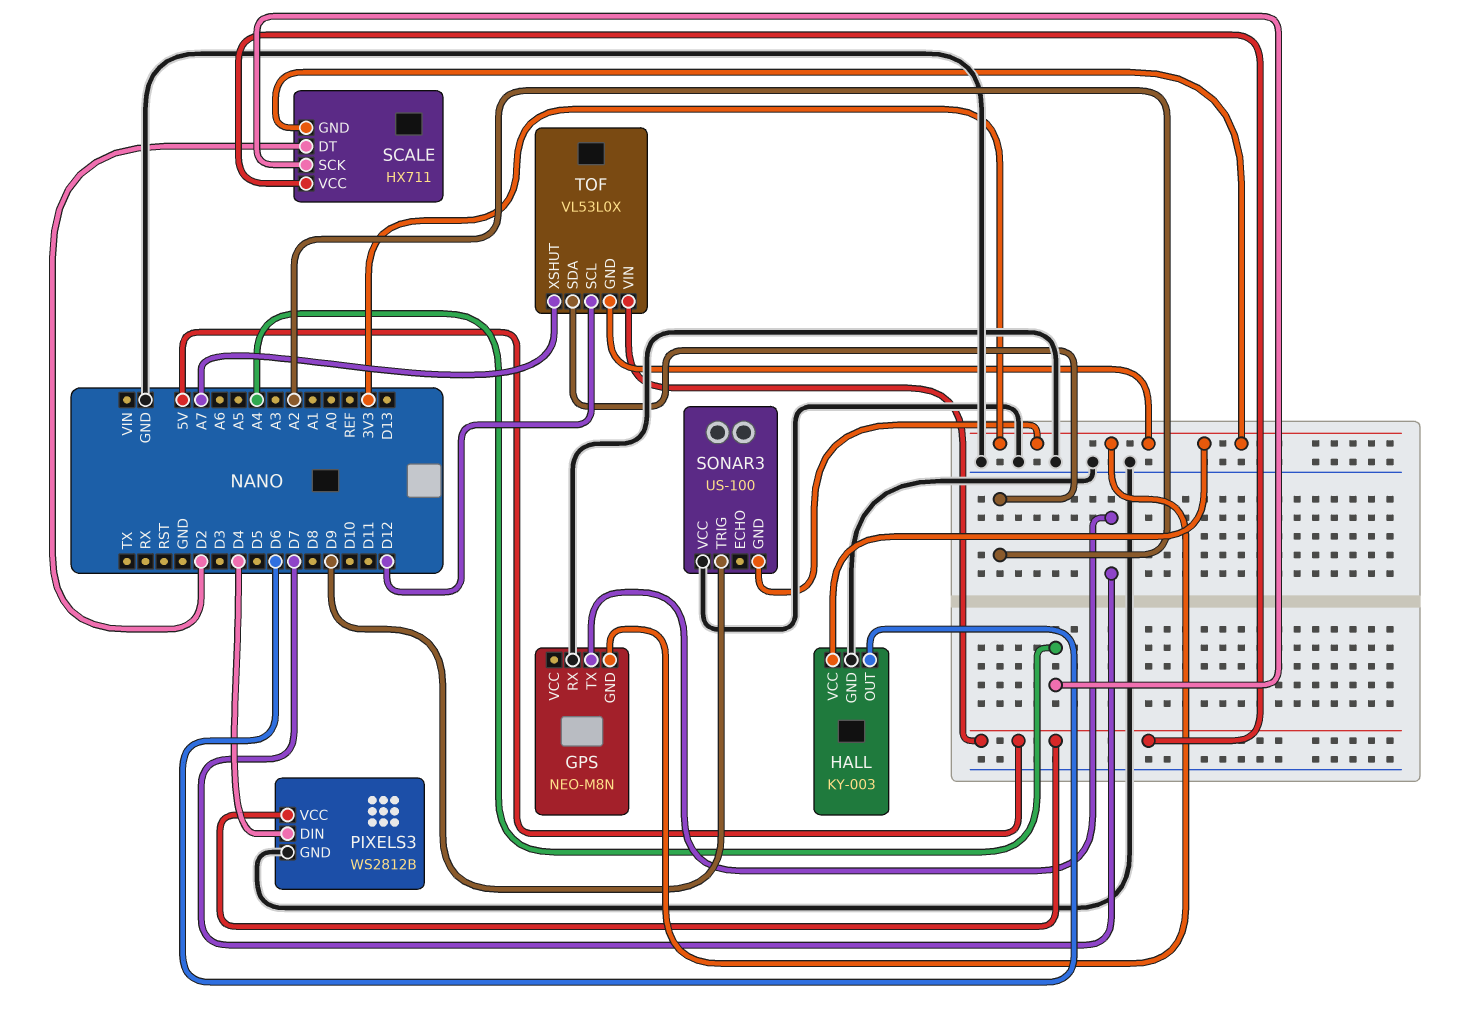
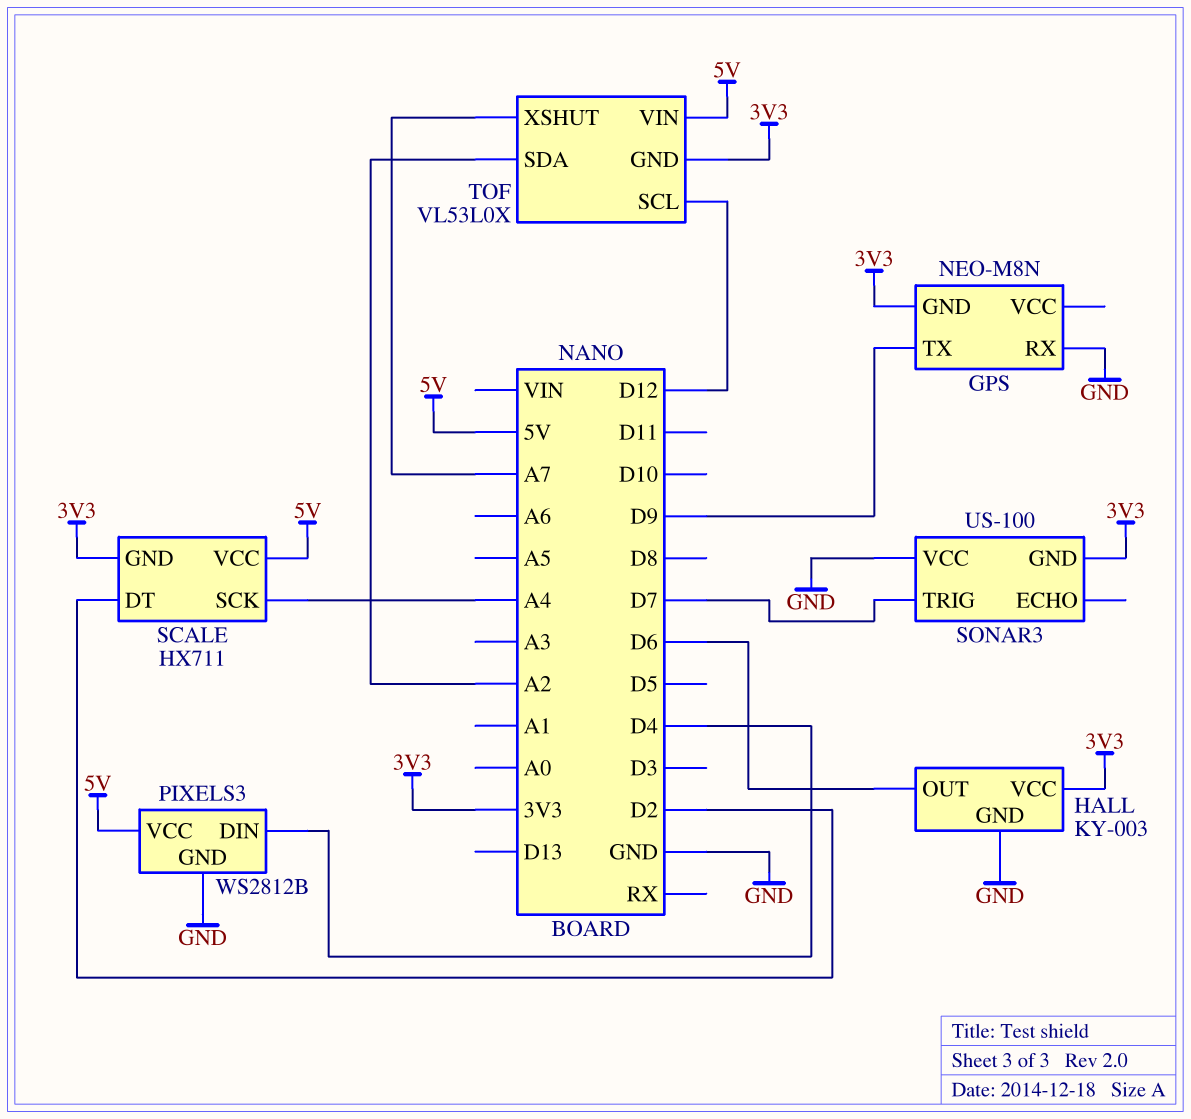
GPS pin TX: D7 -> D9
SONAR3 pin TRIG: D9 -> D7

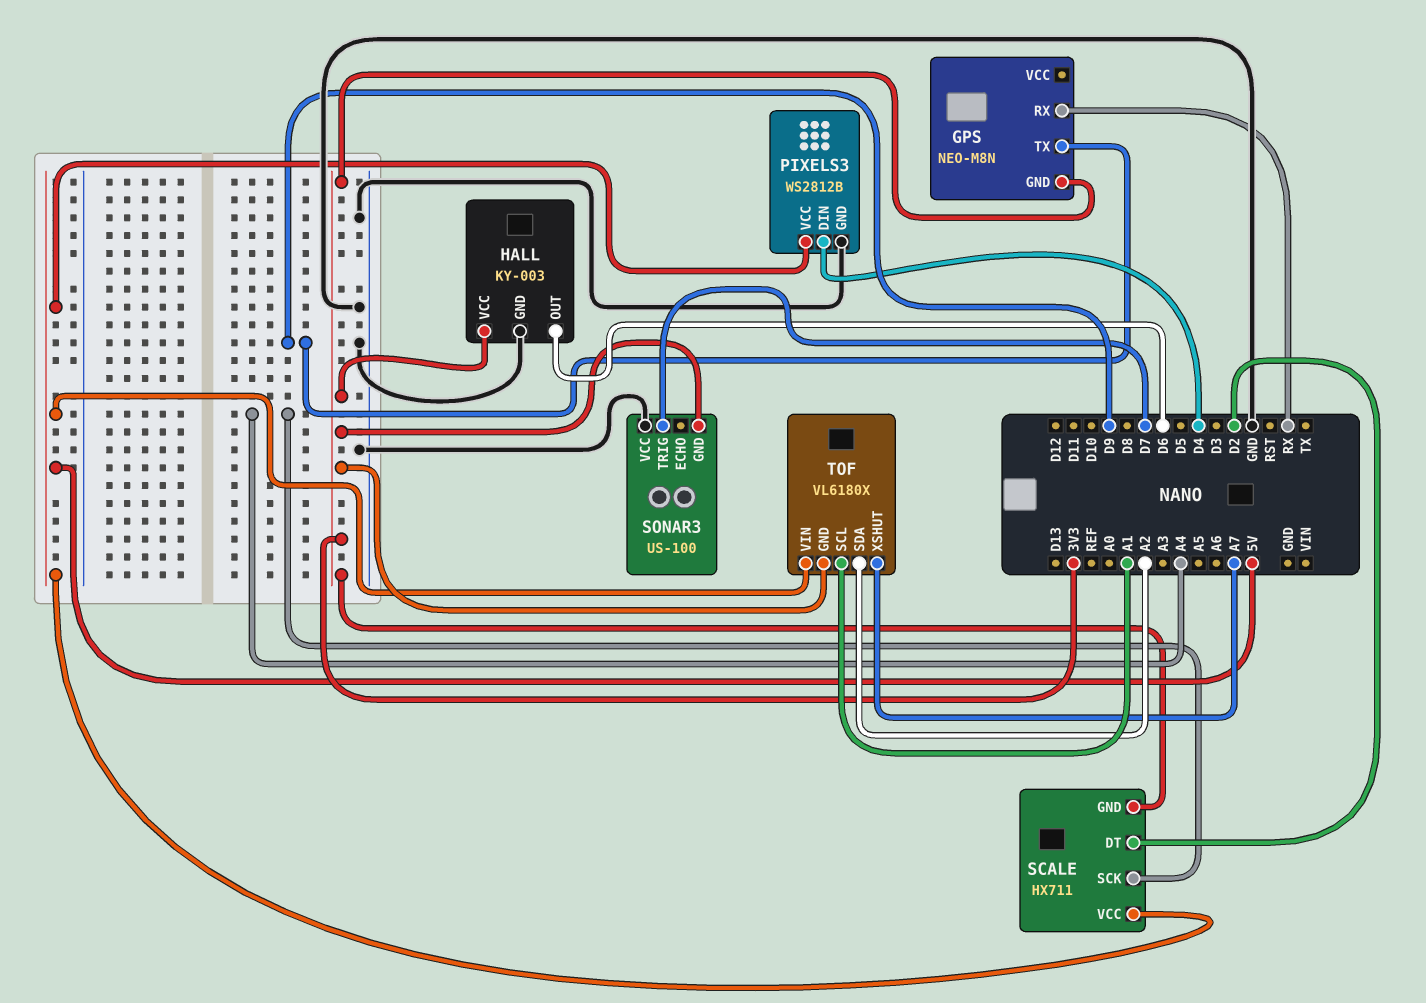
GPS pin RX: GND -> RX
TOF: VL53L0X -> VL6180X
TOF pin SCL: D12 -> A1

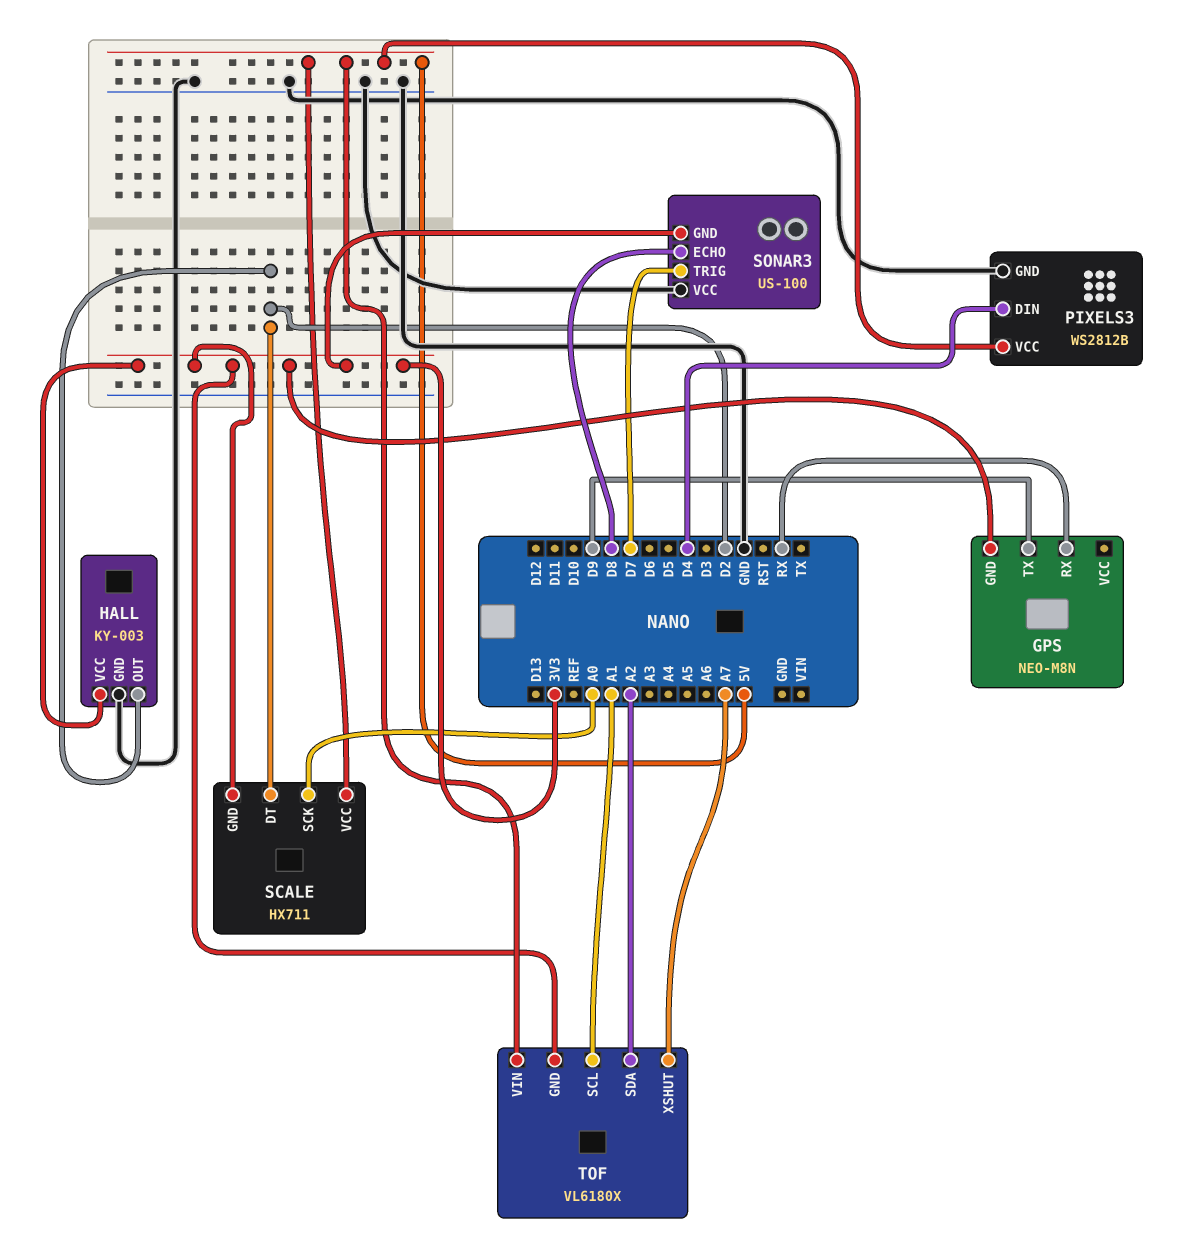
HALL pin OUT: D6 -> D2
SCALE pin SCK: A4 -> A0
SONAR3 pin ECHO: none -> D8

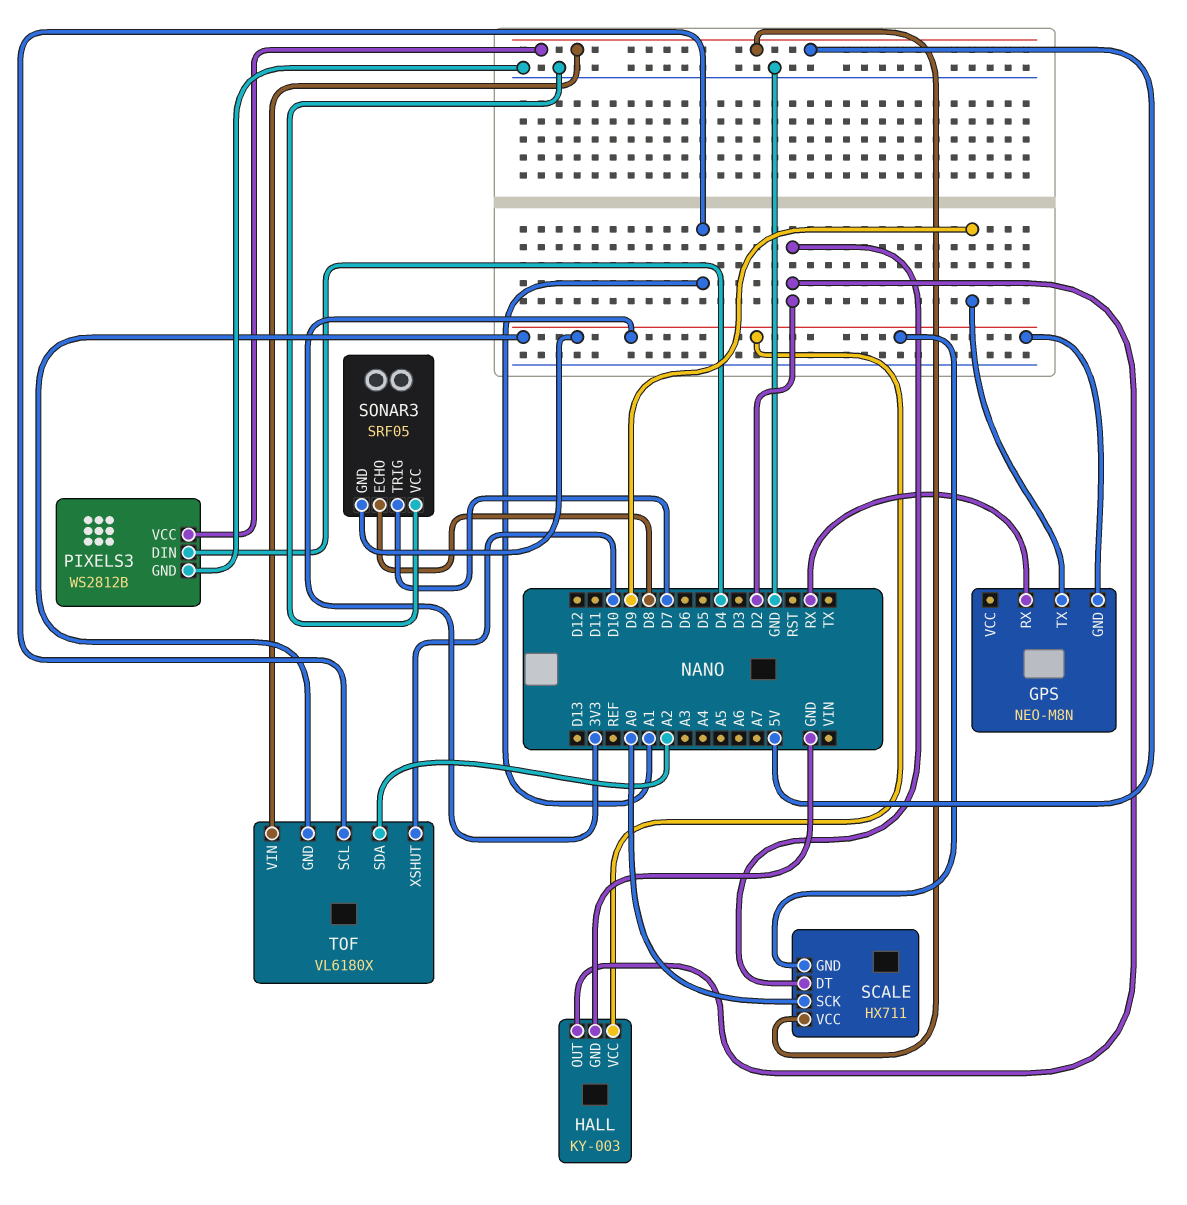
SONAR3: US-100 -> SRF05
TOF pin XSHUT: A7 -> D10

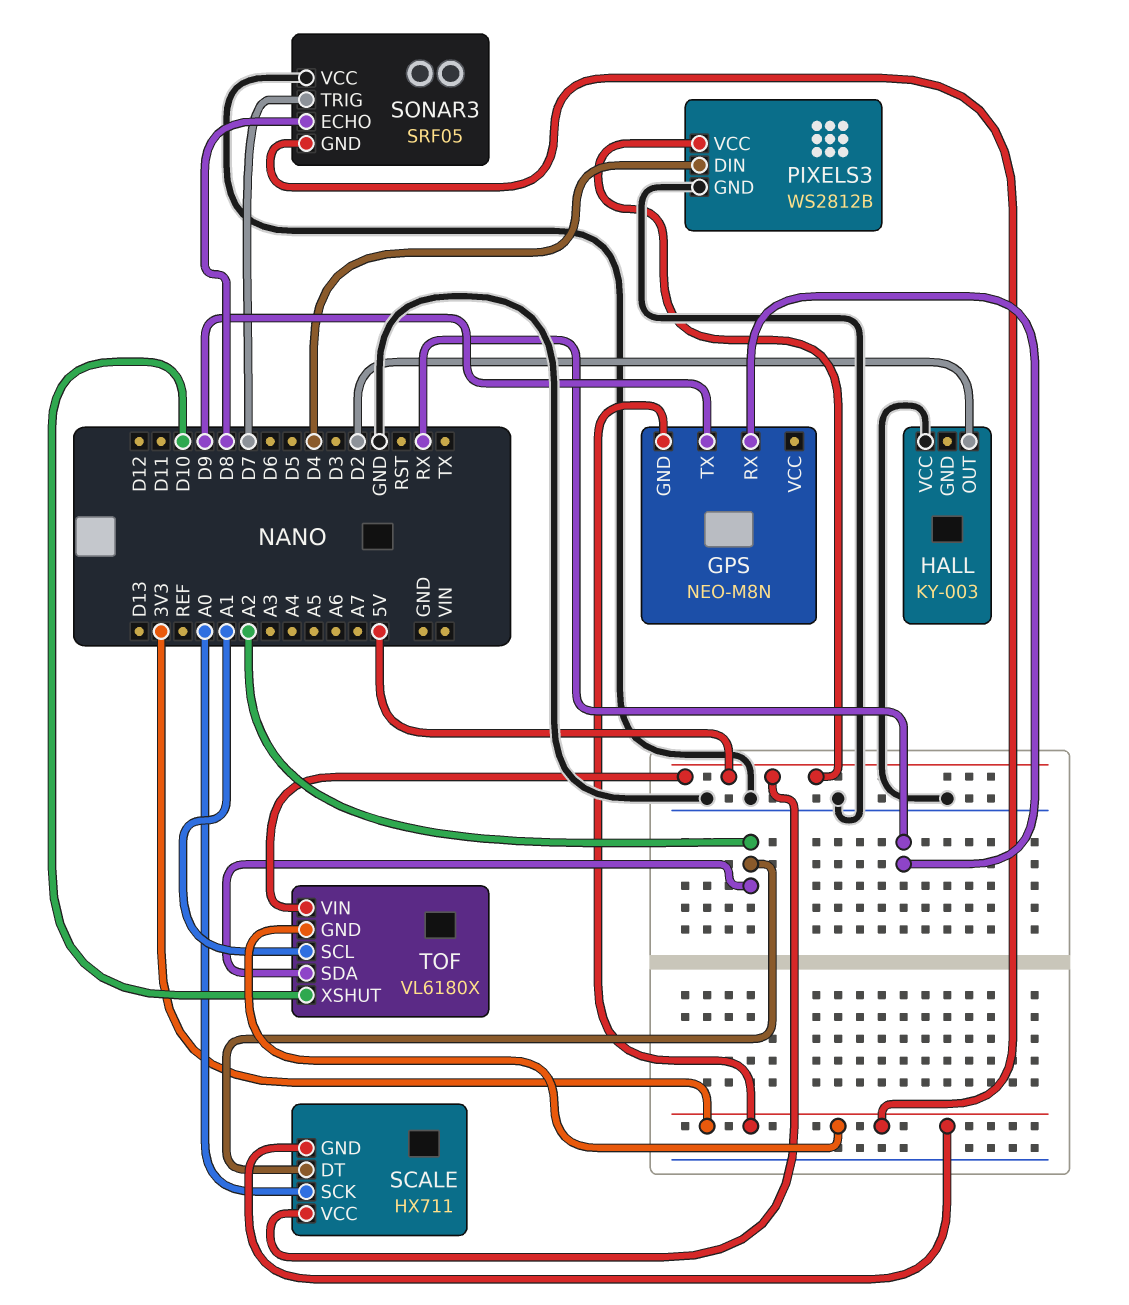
HALL pin GND: GND -> none
HALL pin VCC: 3V3 -> GND
SCALE pin DT: D2 -> A2

